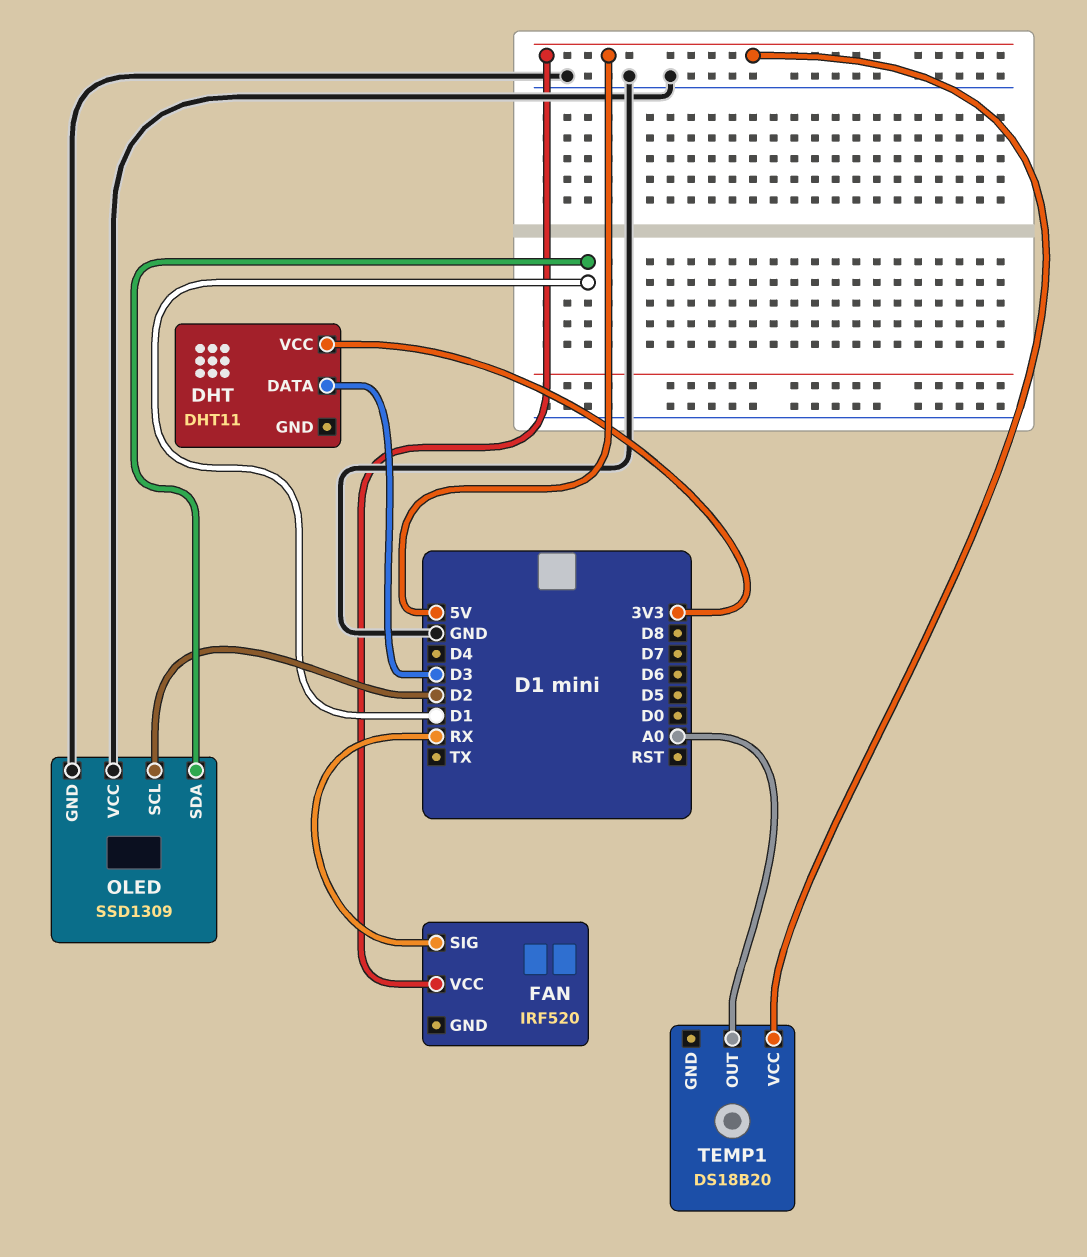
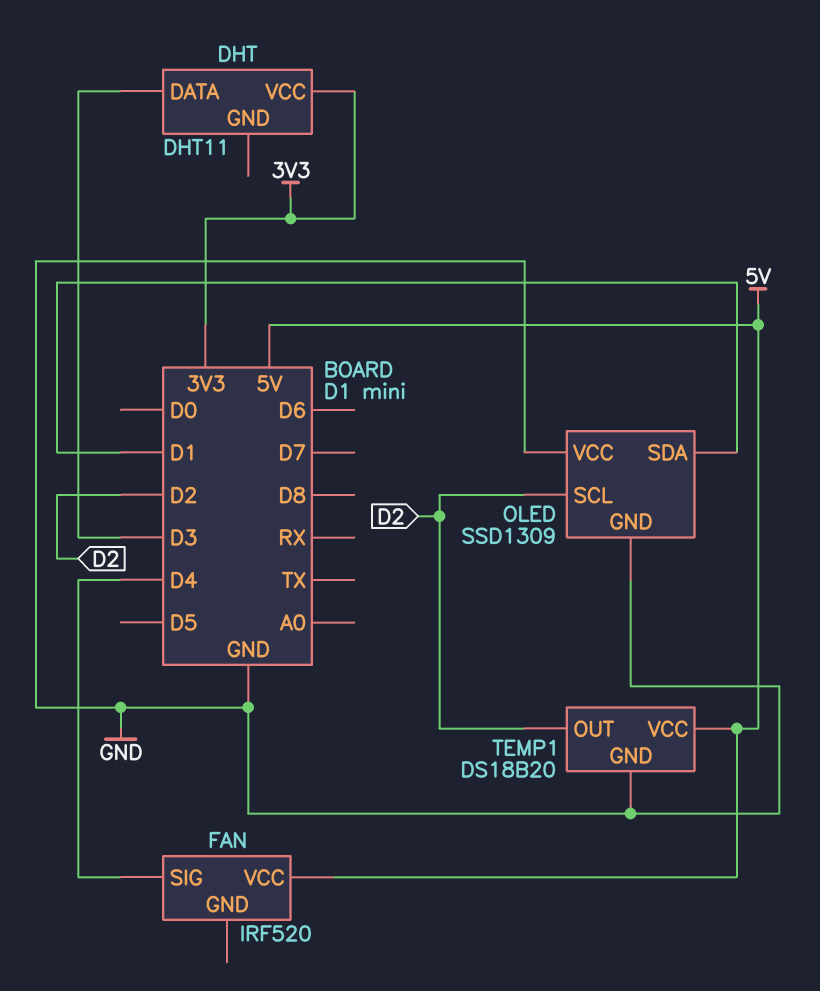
FAN pin SIG: RX -> D4
TEMP1 pin GND: none -> GND
TEMP1 pin OUT: A0 -> D2

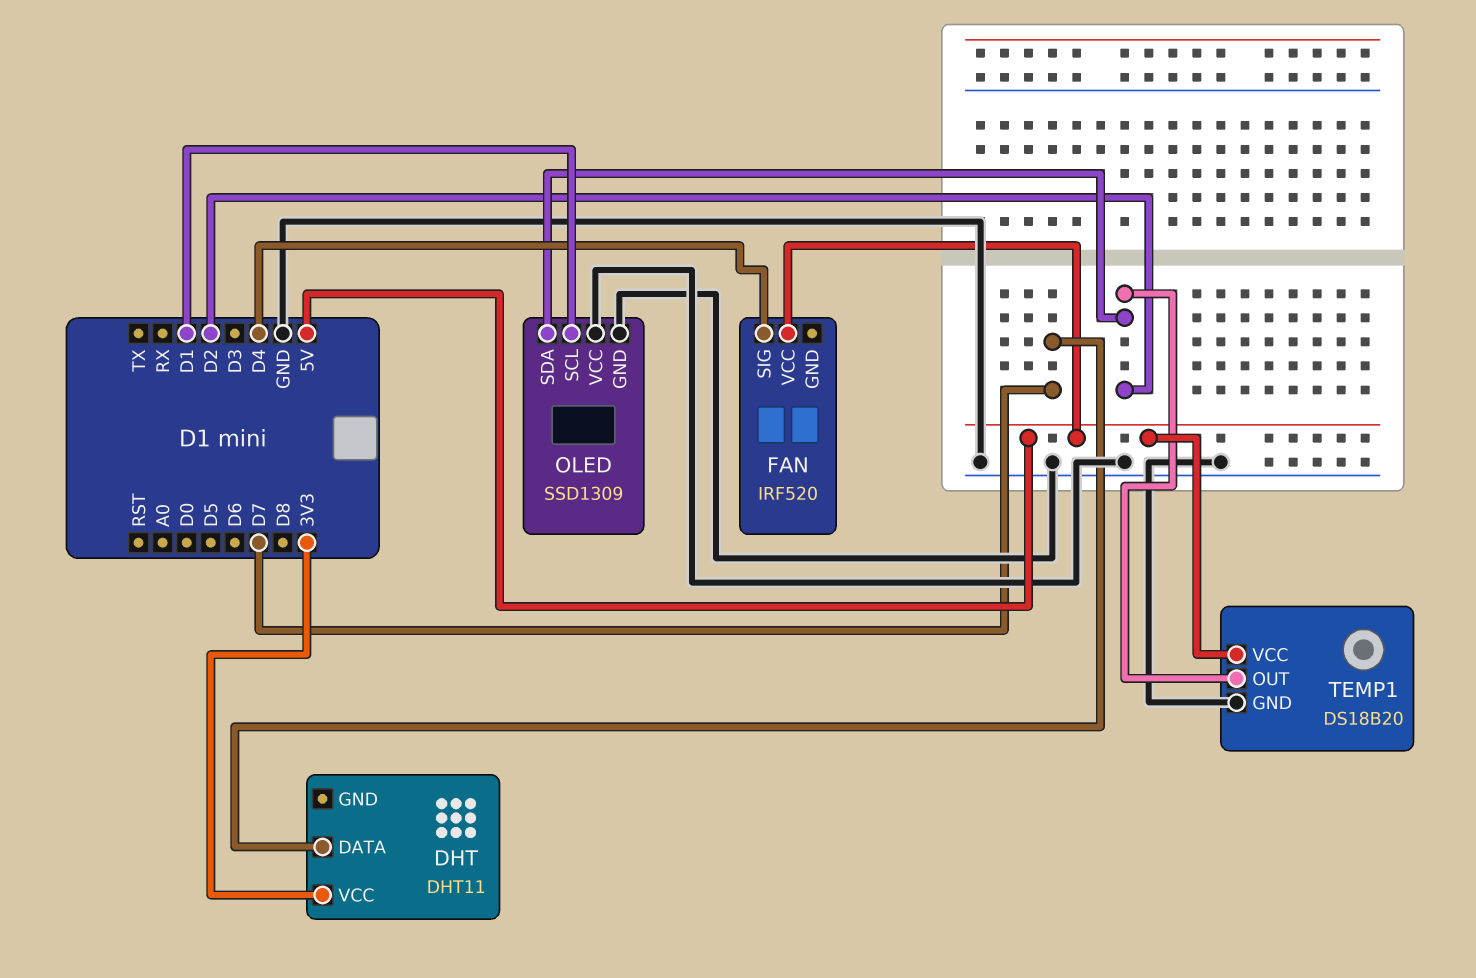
DHT pin DATA: D3 -> D7
OLED pin SCL: D2 -> D1
OLED pin SDA: D1 -> D2

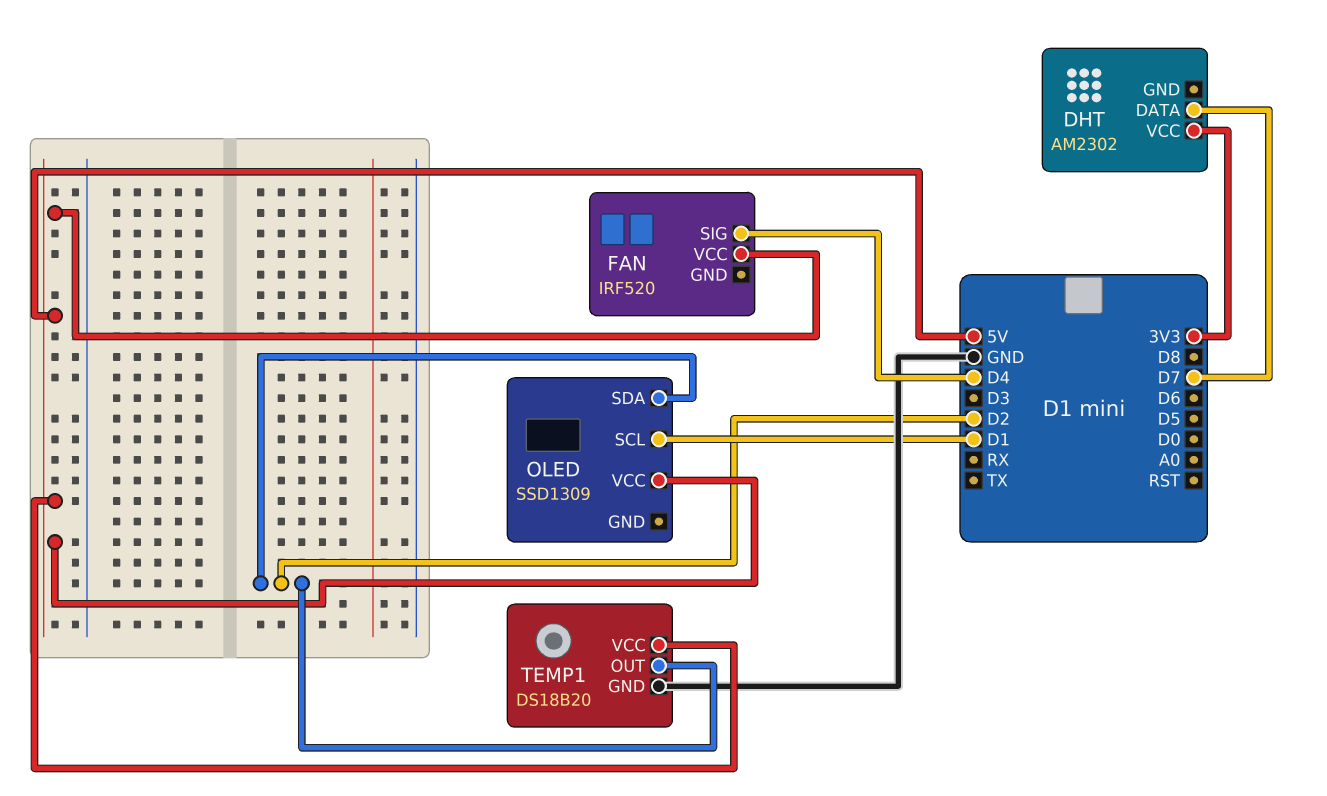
DHT: DHT11 -> AM2302
OLED pin GND: GND -> none
OLED pin VCC: GND -> 5V

